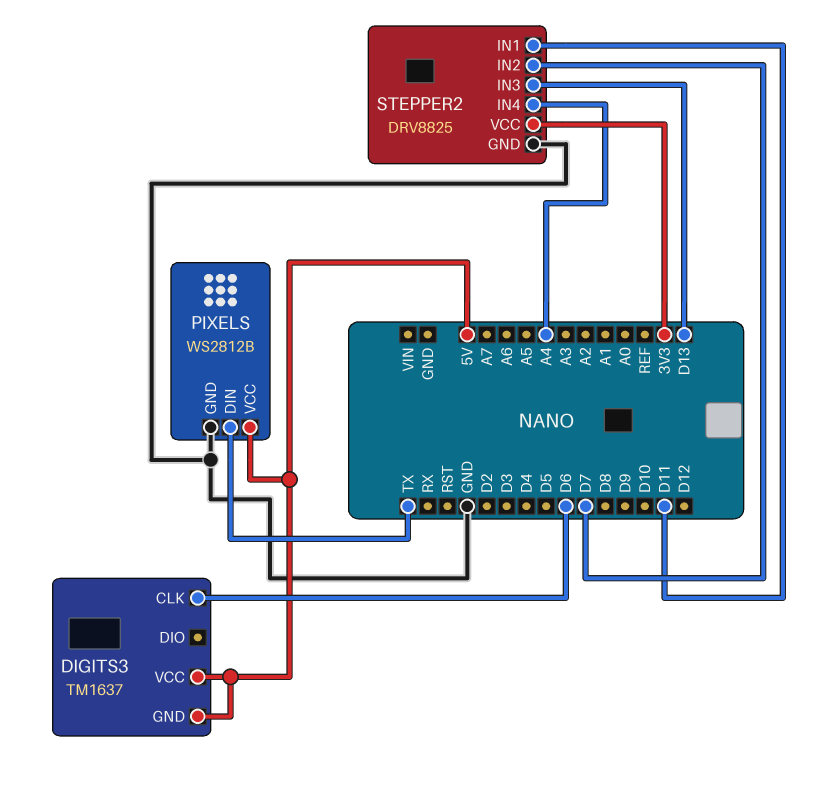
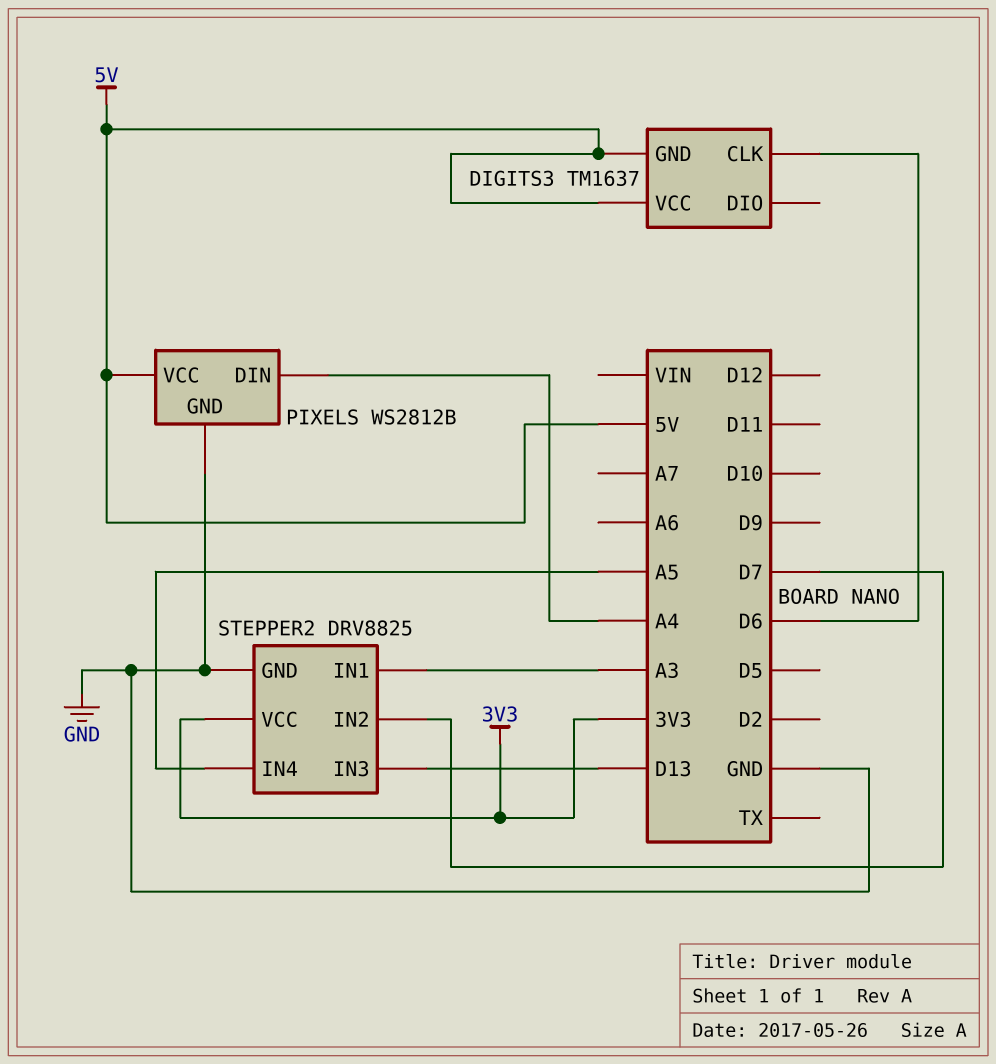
PIXELS pin DIN: TX -> A4
STEPPER2 pin IN1: D11 -> A3
STEPPER2 pin IN4: A4 -> A5

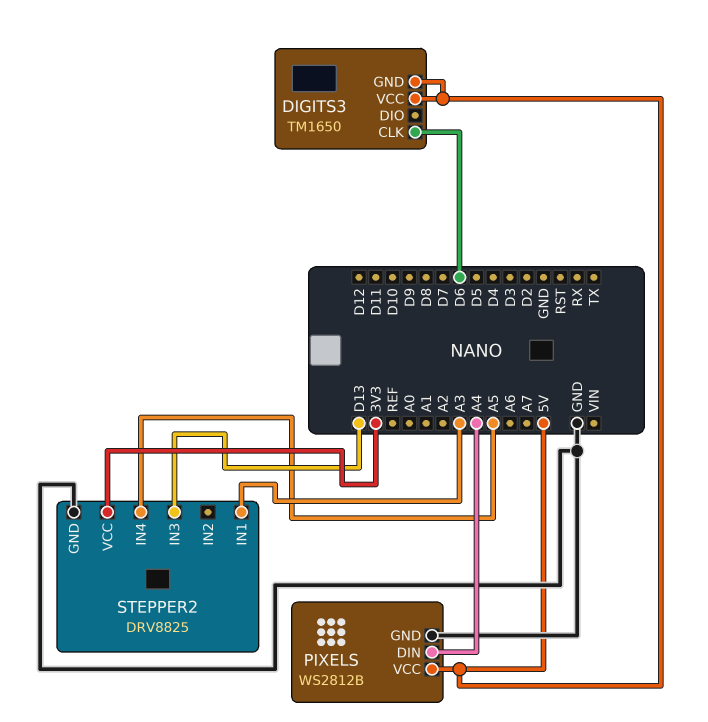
DIGITS3: TM1637 -> TM1650
STEPPER2 pin IN2: D7 -> none

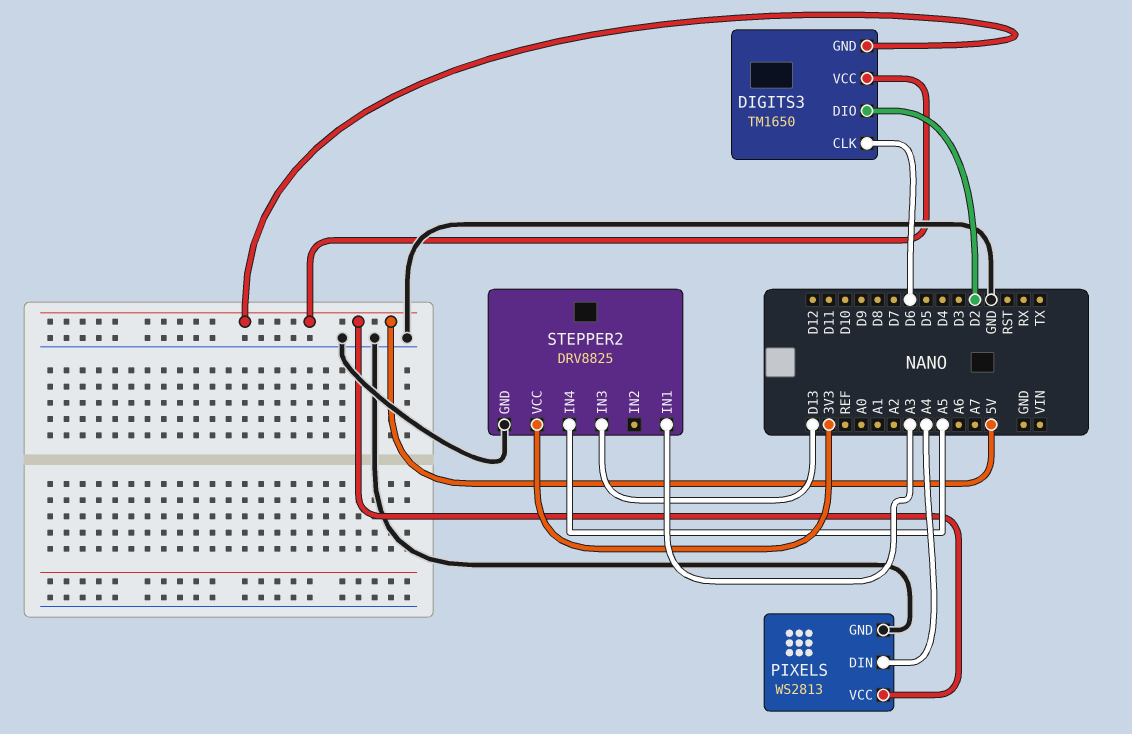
DIGITS3 pin DIO: none -> D2
PIXELS: WS2812B -> WS2813

